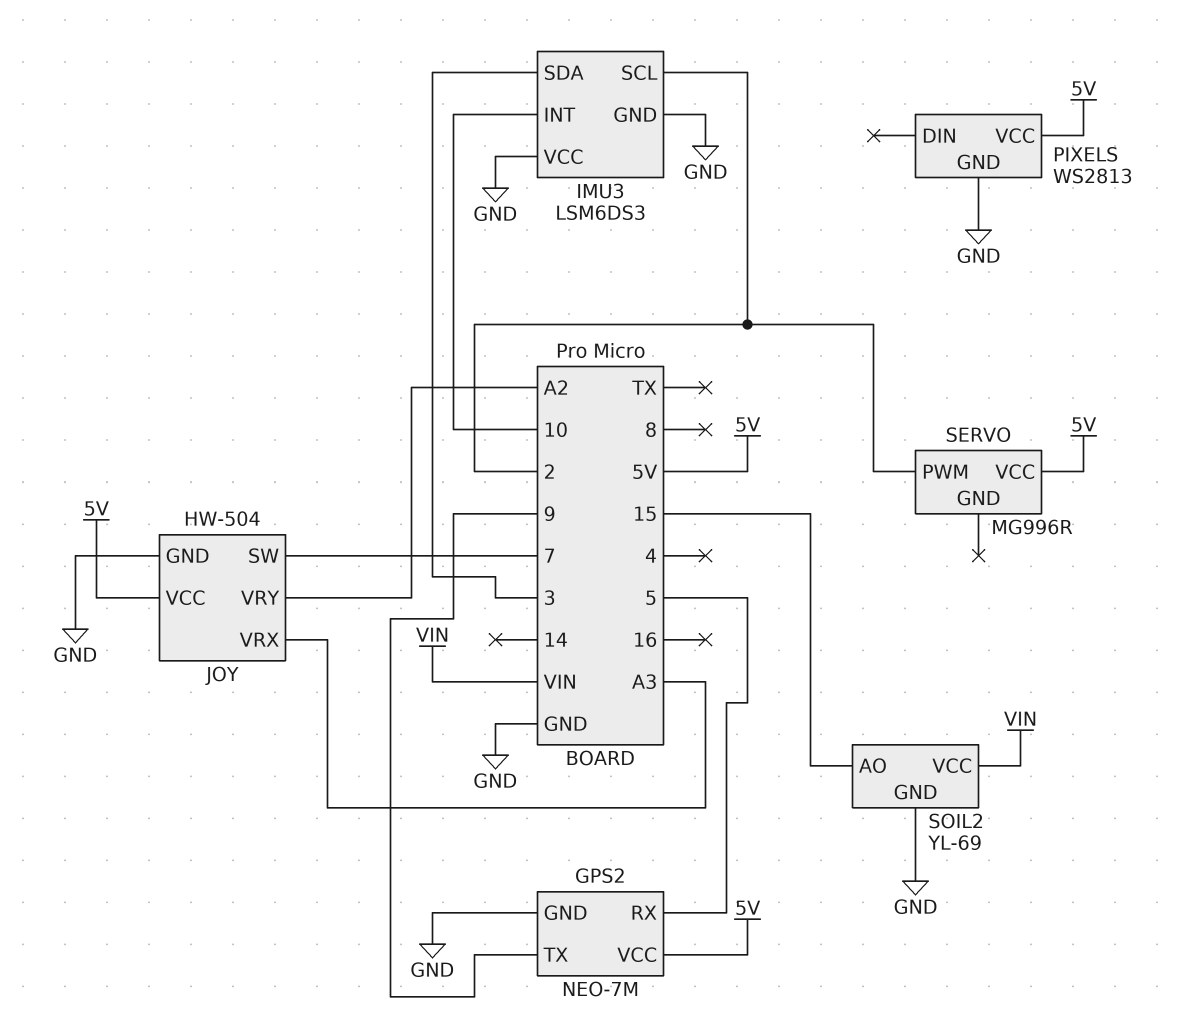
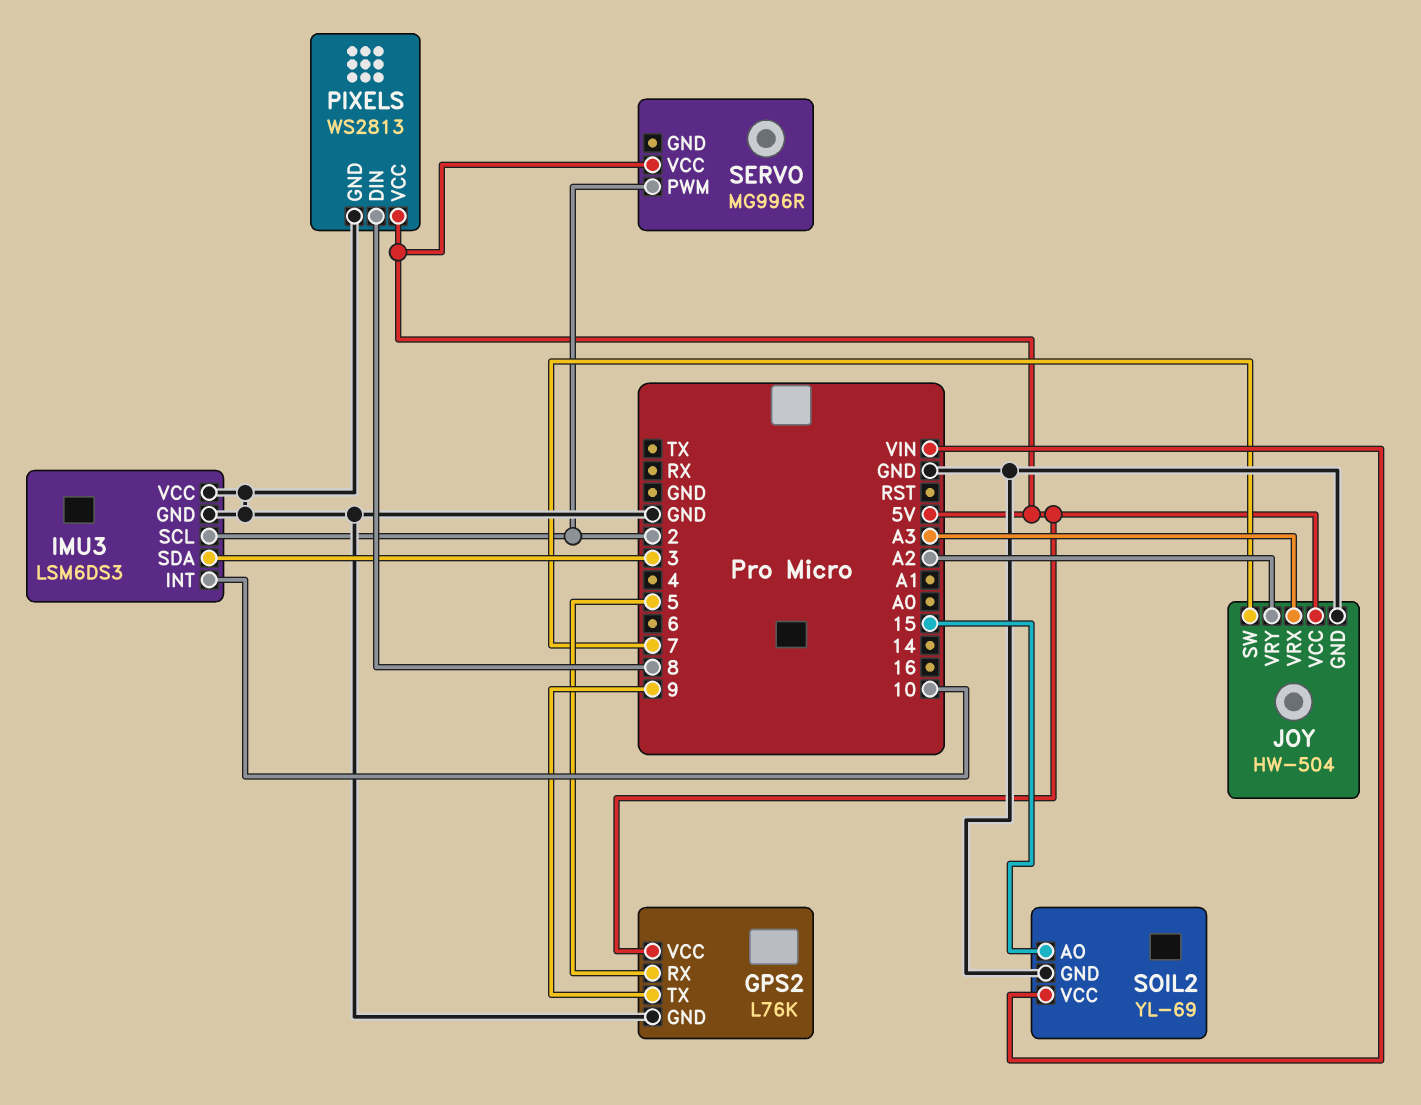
GPS2: NEO-7M -> L76K
PIXELS pin DIN: none -> 8

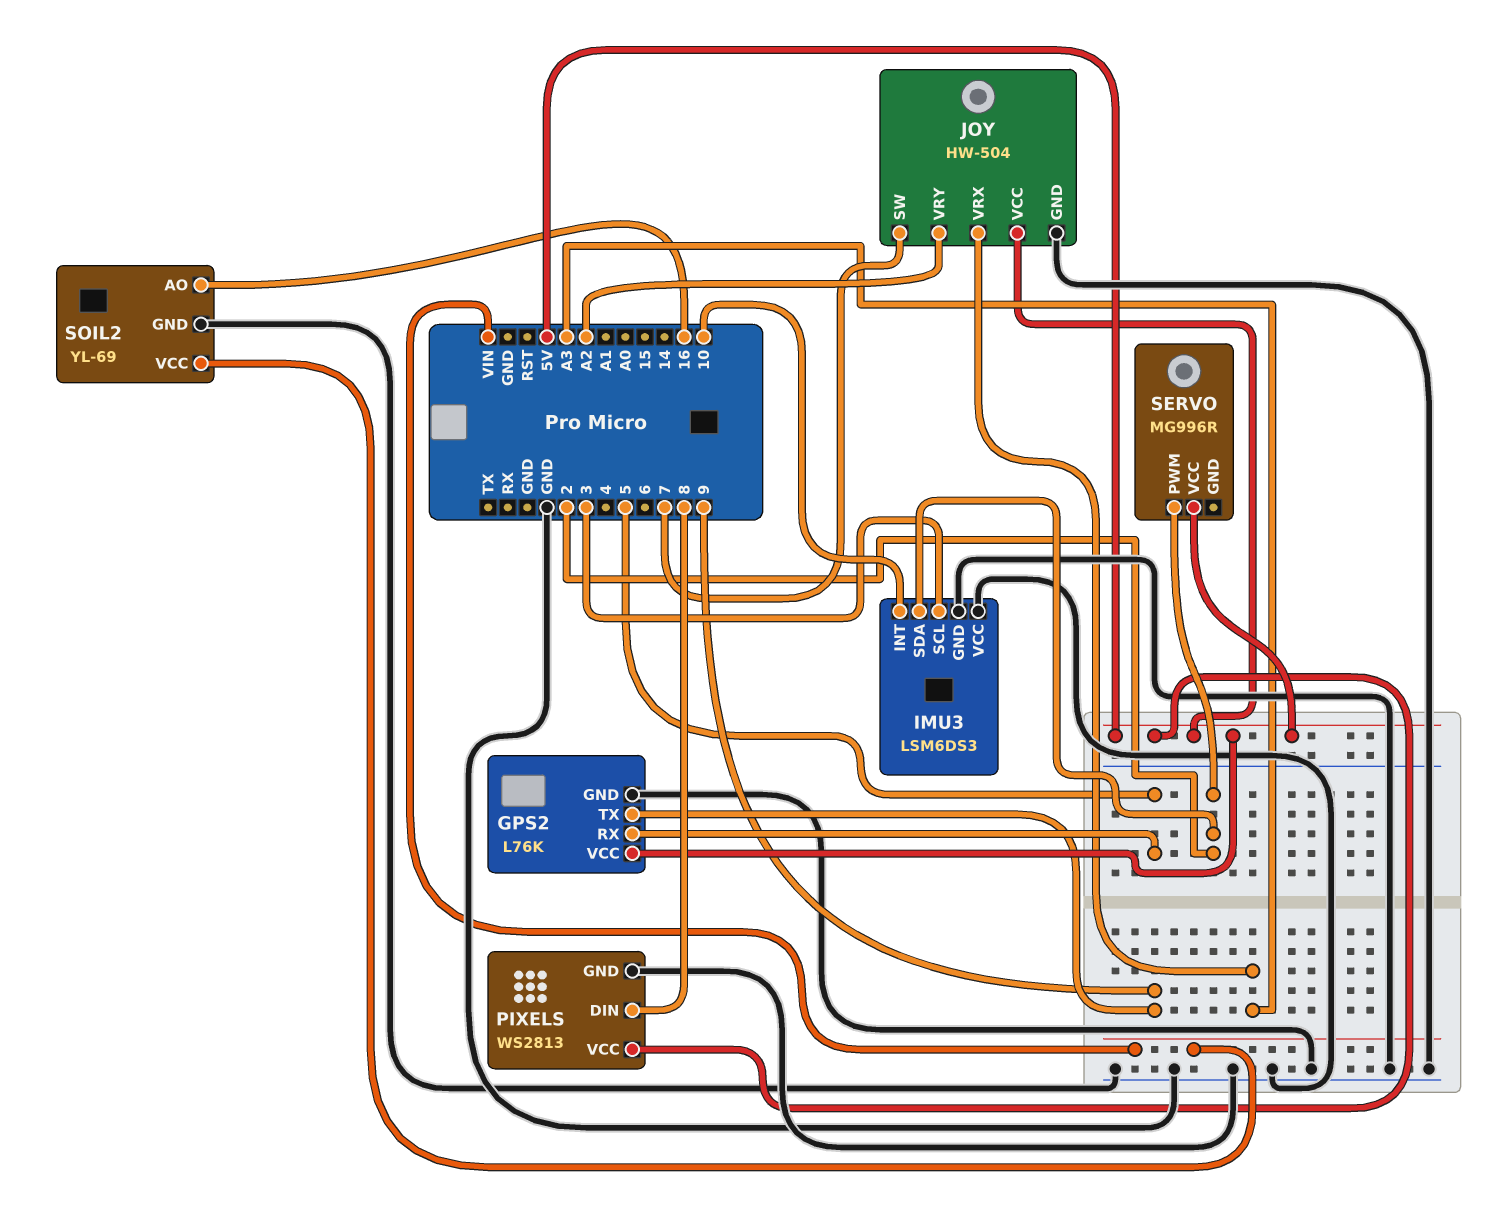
IMU3 pin SCL: 2 -> 3
IMU3 pin SDA: 3 -> 2
SOIL2 pin AO: 15 -> 16

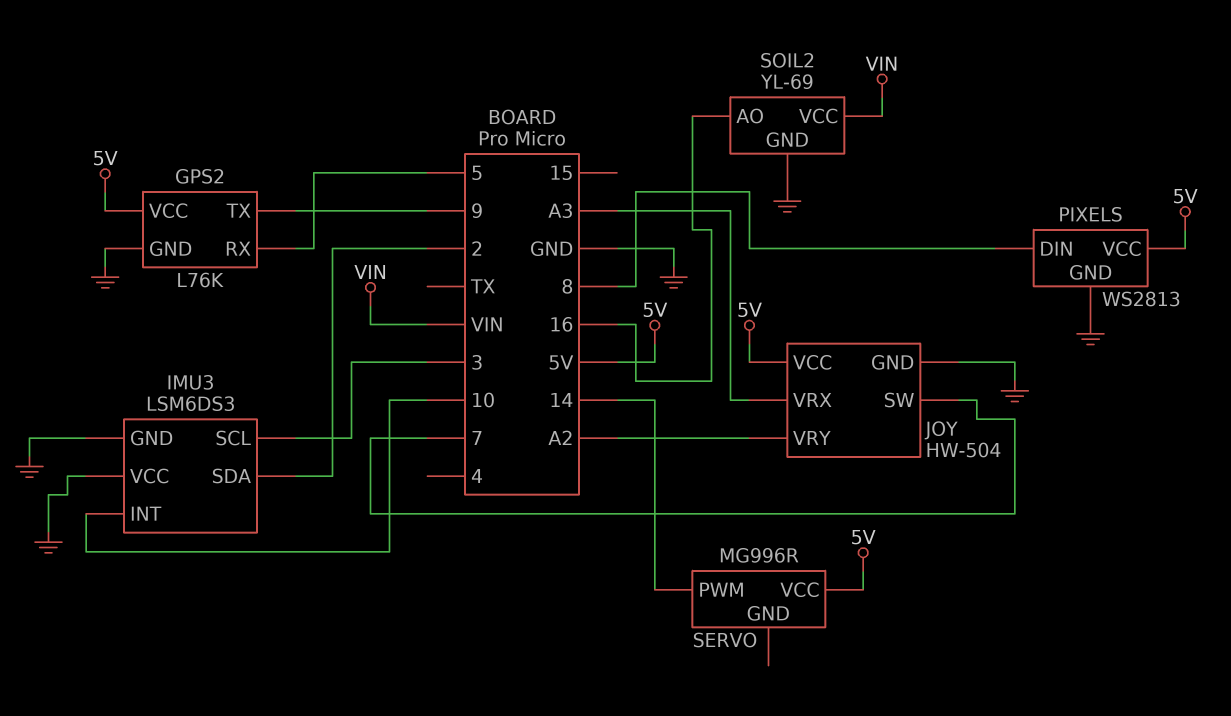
SERVO pin PWM: 2 -> 14

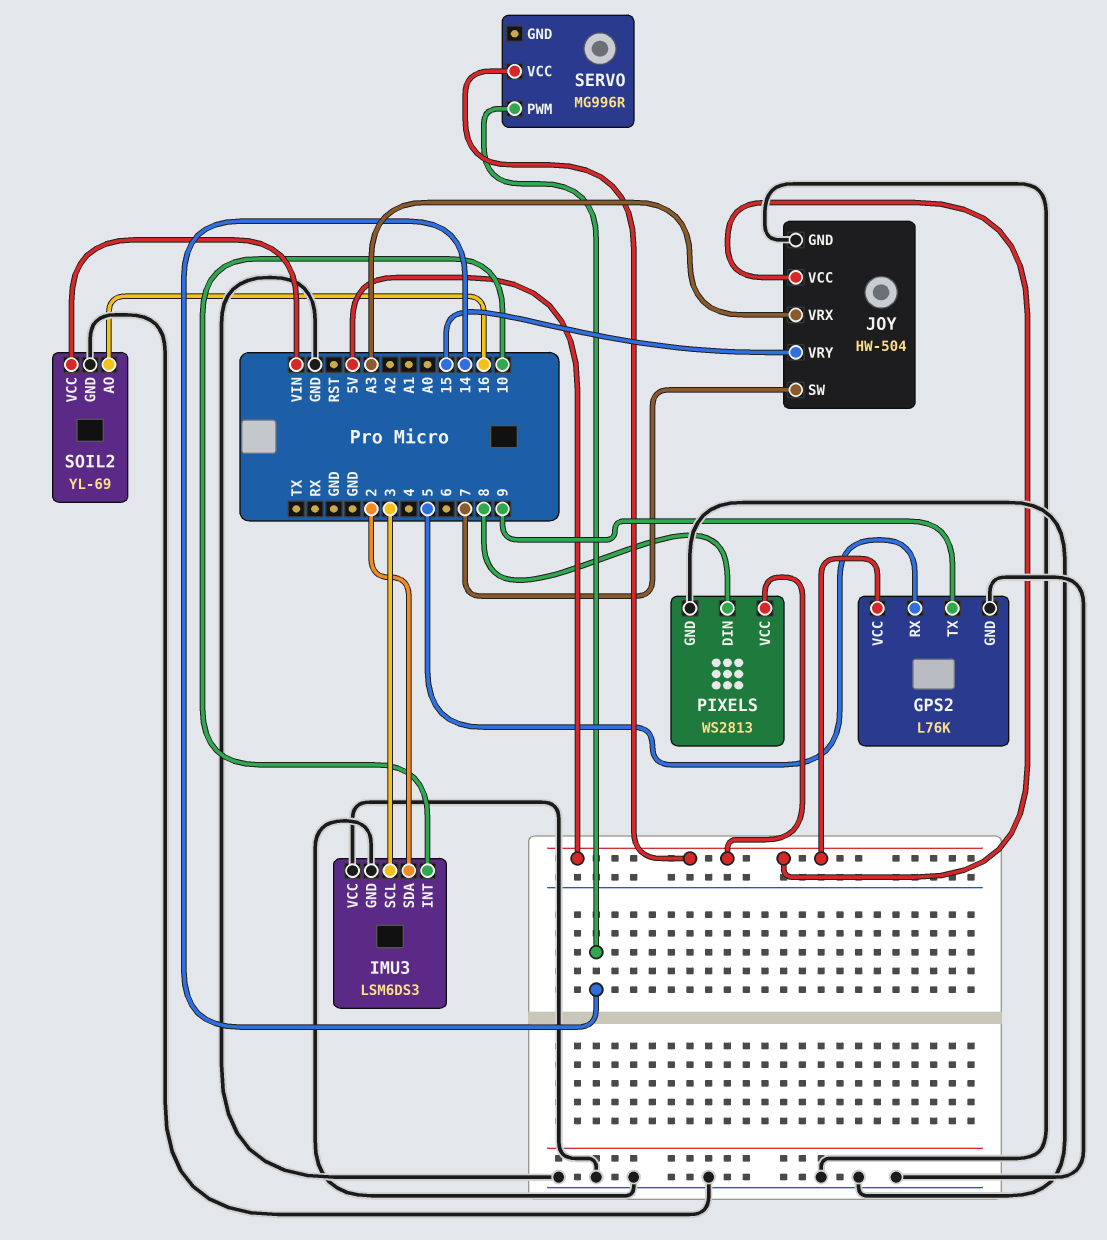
JOY pin VRY: A2 -> 15

